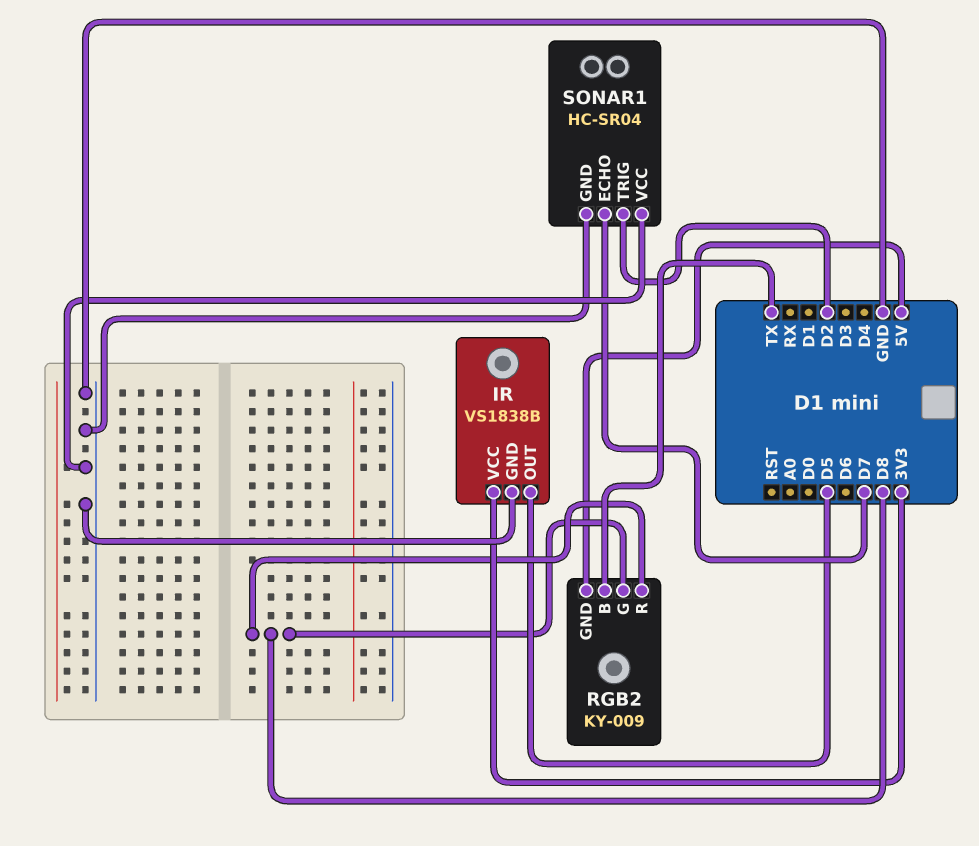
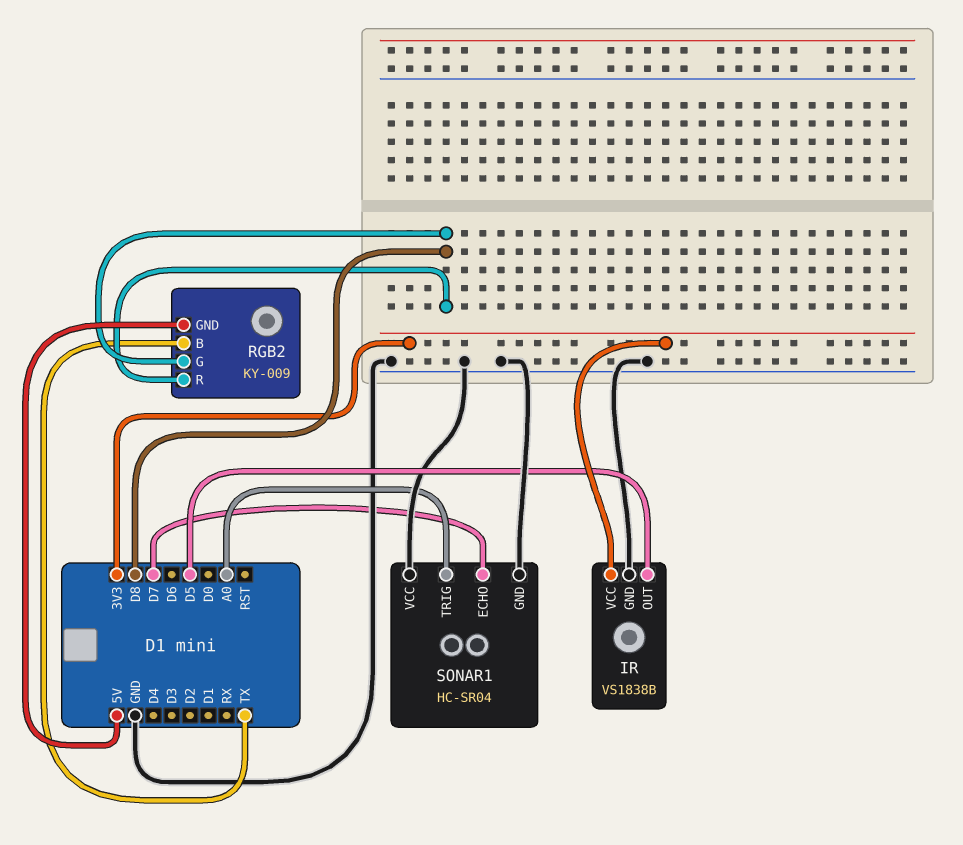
SONAR1 pin TRIG: D2 -> A0

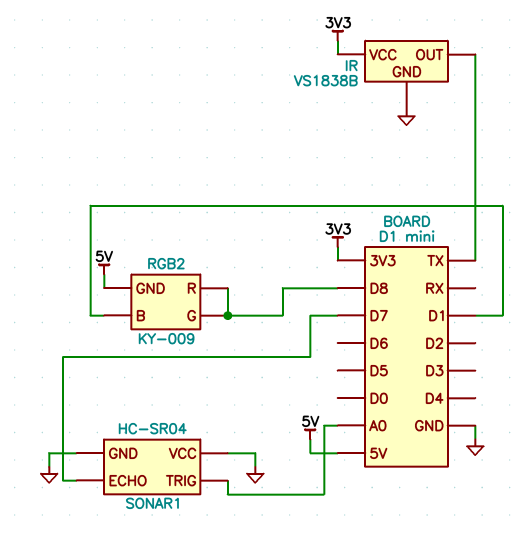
IR pin OUT: D5 -> TX
RGB2 pin B: TX -> D1

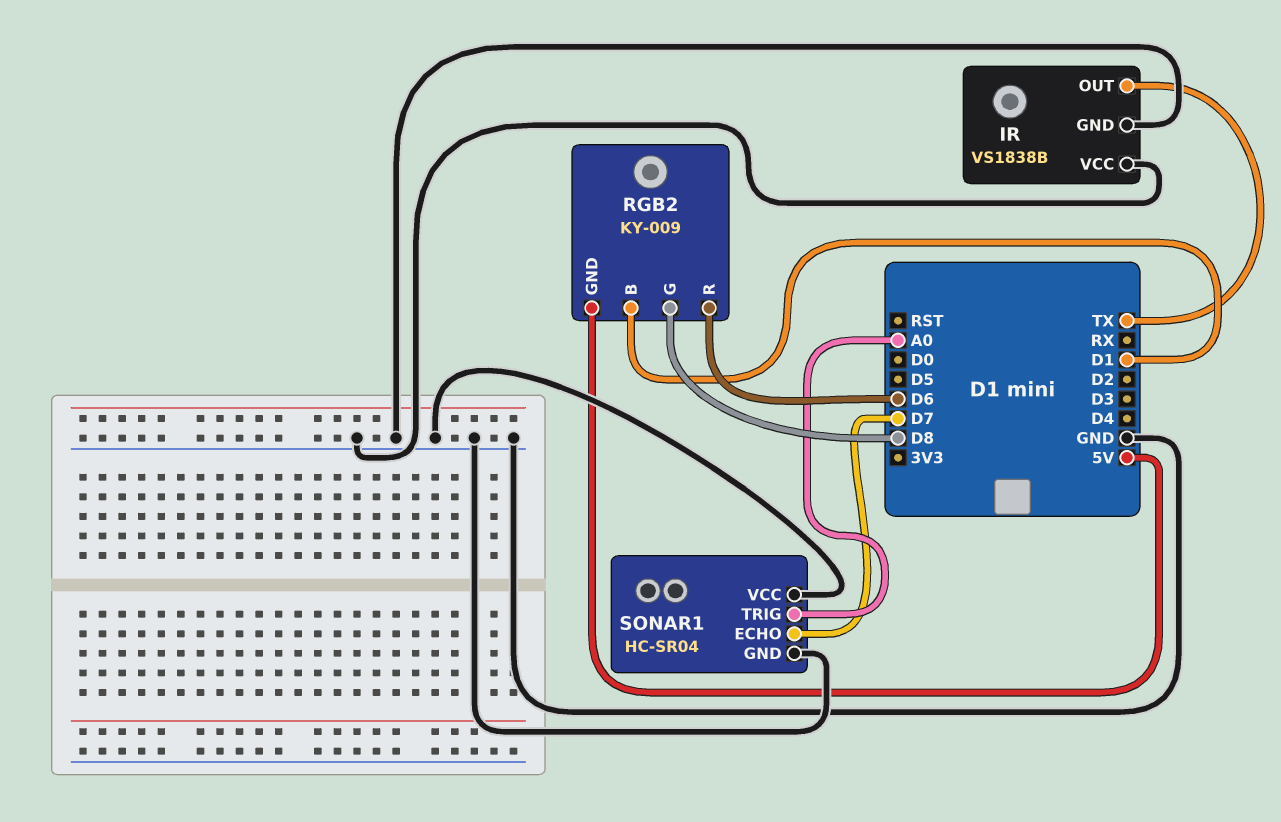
IR pin VCC: 3V3 -> GND
RGB2 pin R: D8 -> D6

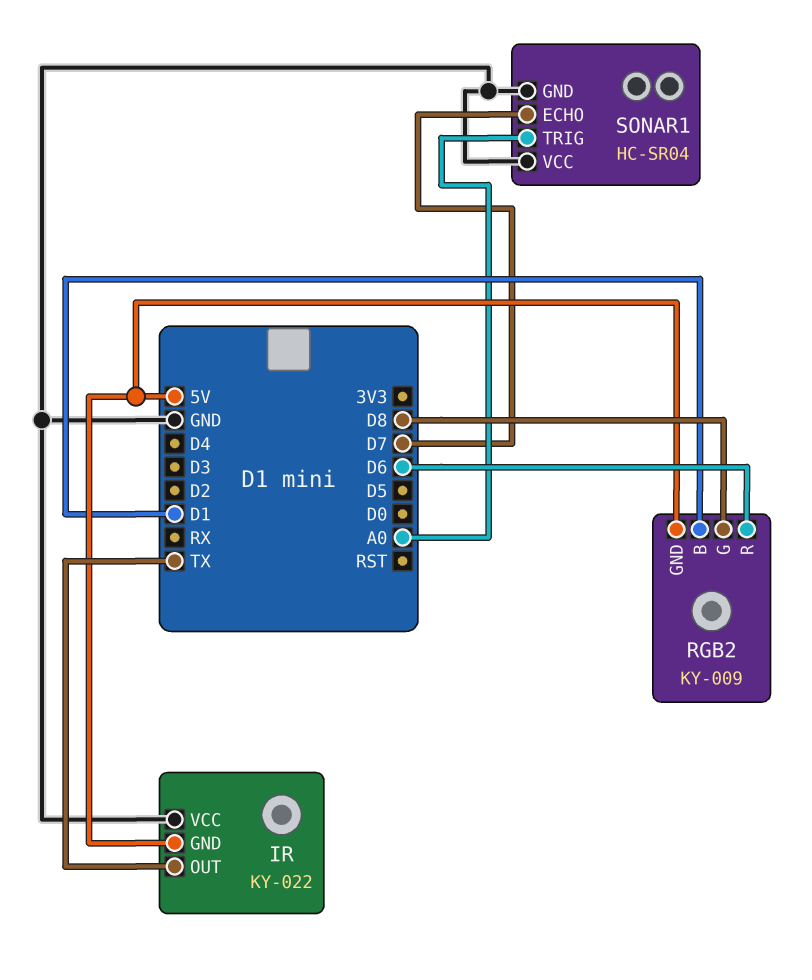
IR: VS1838B -> KY-022
IR pin GND: GND -> 5V

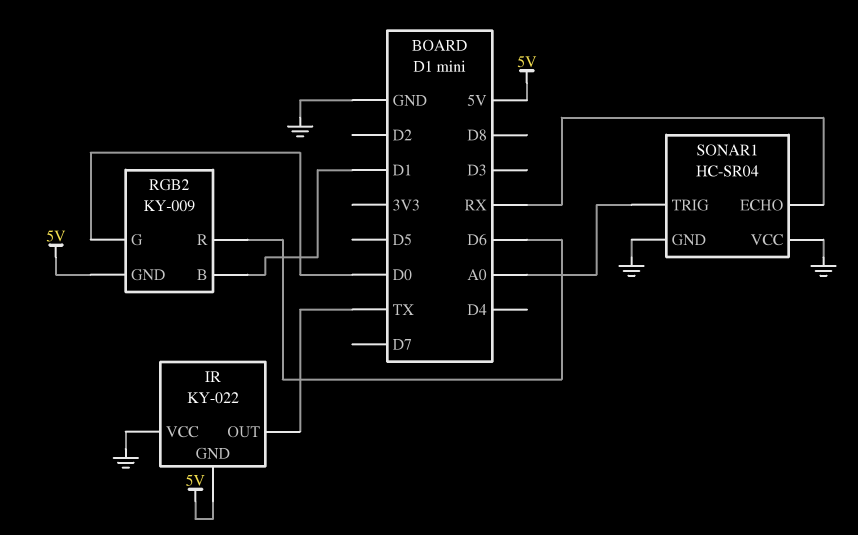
RGB2 pin G: D8 -> D0
SONAR1 pin ECHO: D7 -> RX

